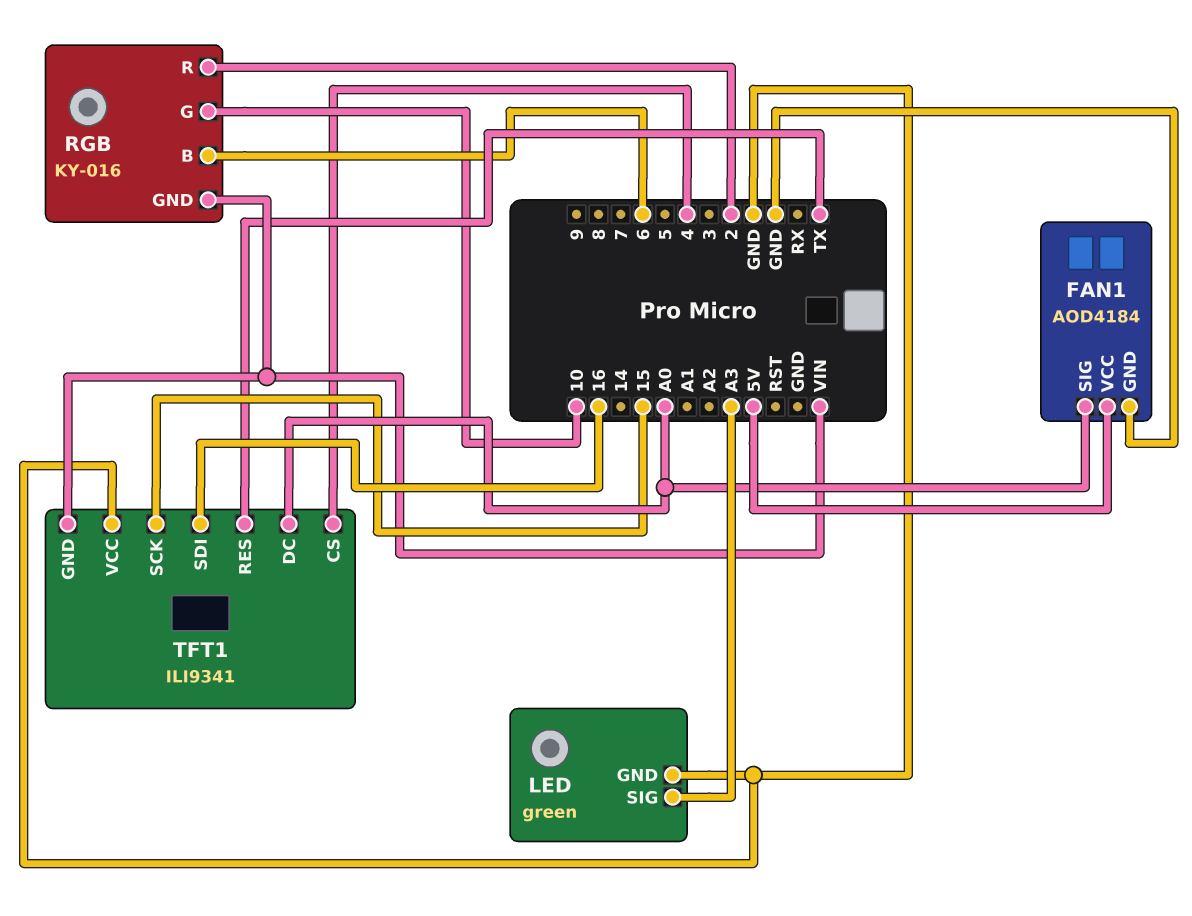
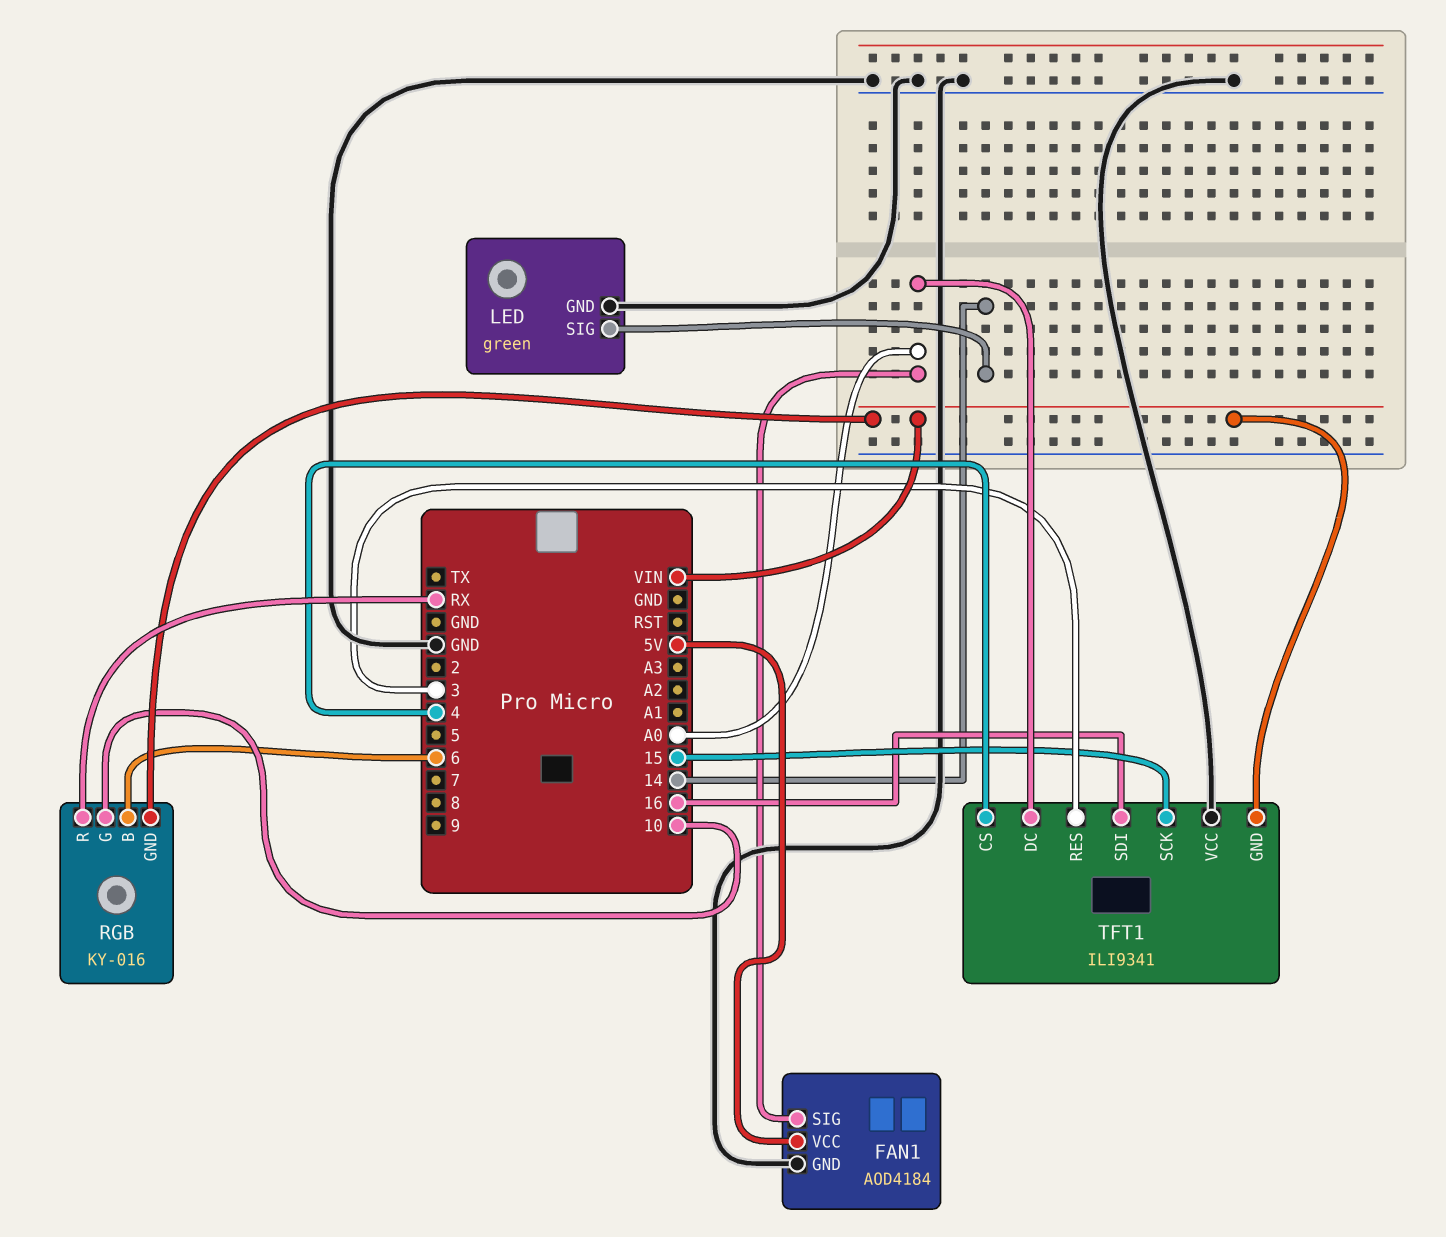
LED pin SIG: A3 -> 14
RGB pin R: 2 -> RX
TFT1 pin RES: TX -> 3

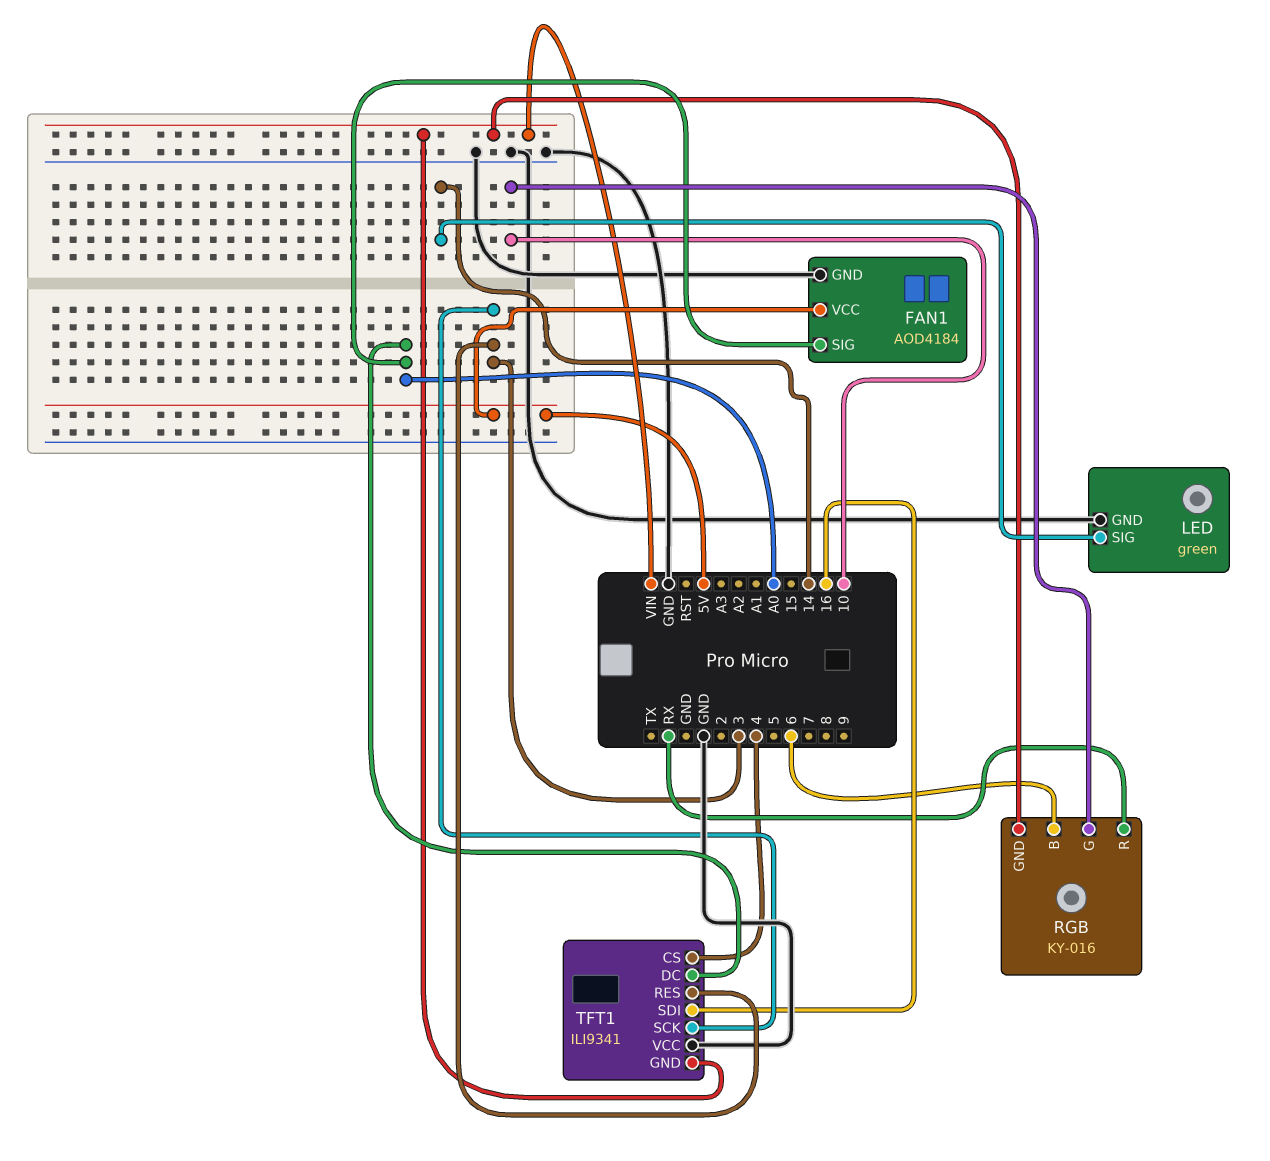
TFT1 pin SCK: 15 -> 3

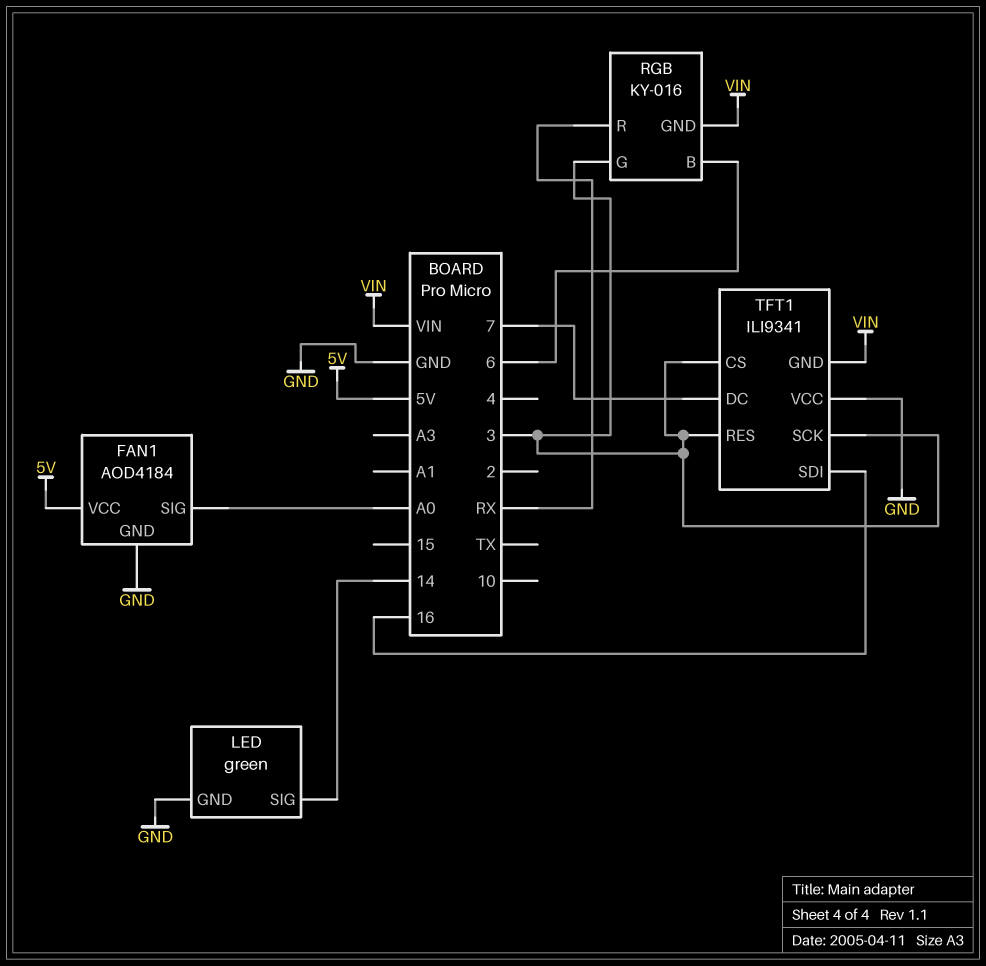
RGB pin G: 10 -> 3
TFT1 pin CS: 4 -> 3
TFT1 pin DC: A0 -> 7

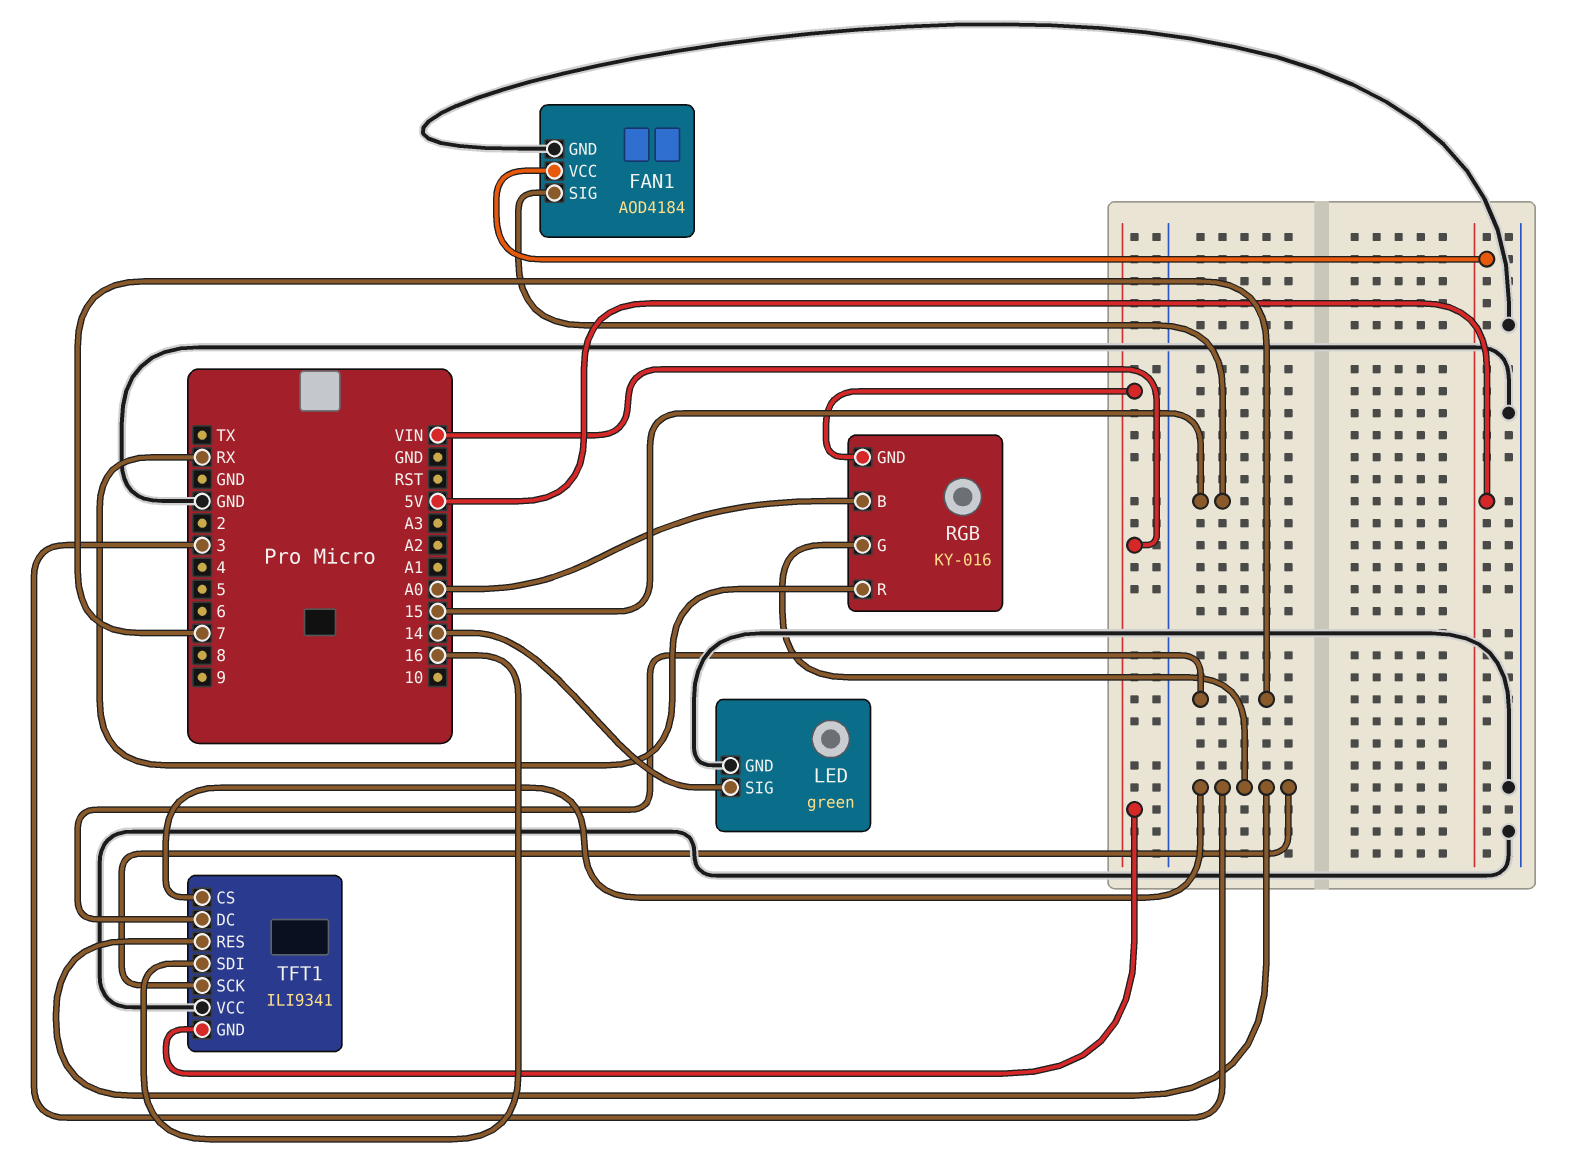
FAN1 pin SIG: A0 -> 15
RGB pin B: 6 -> A0

